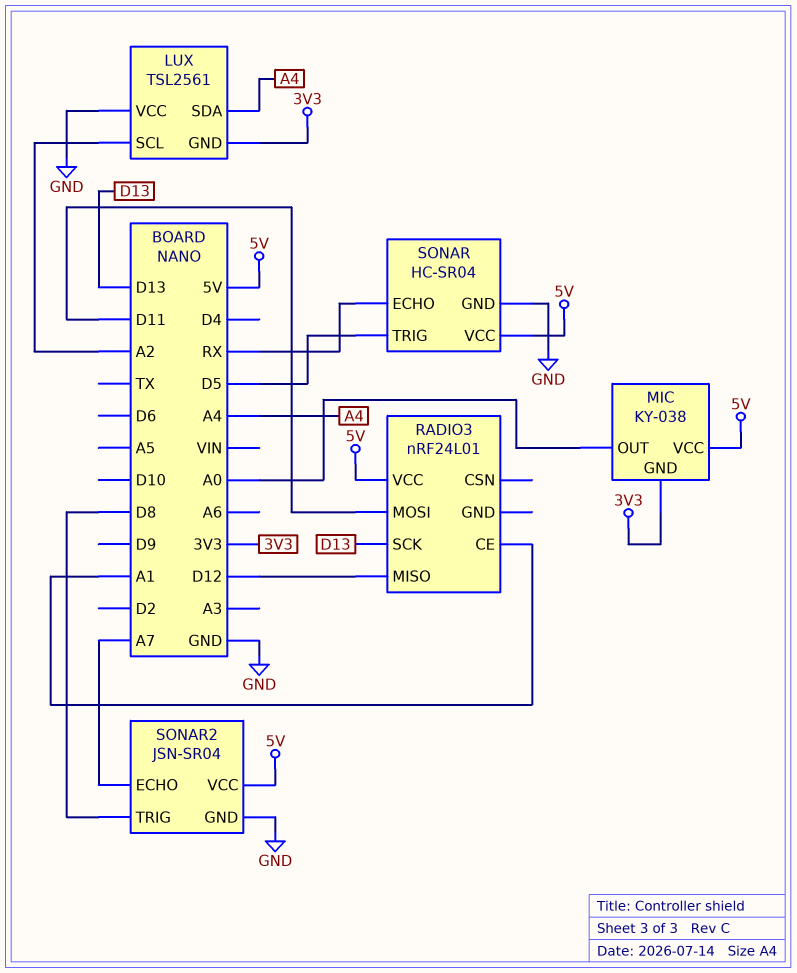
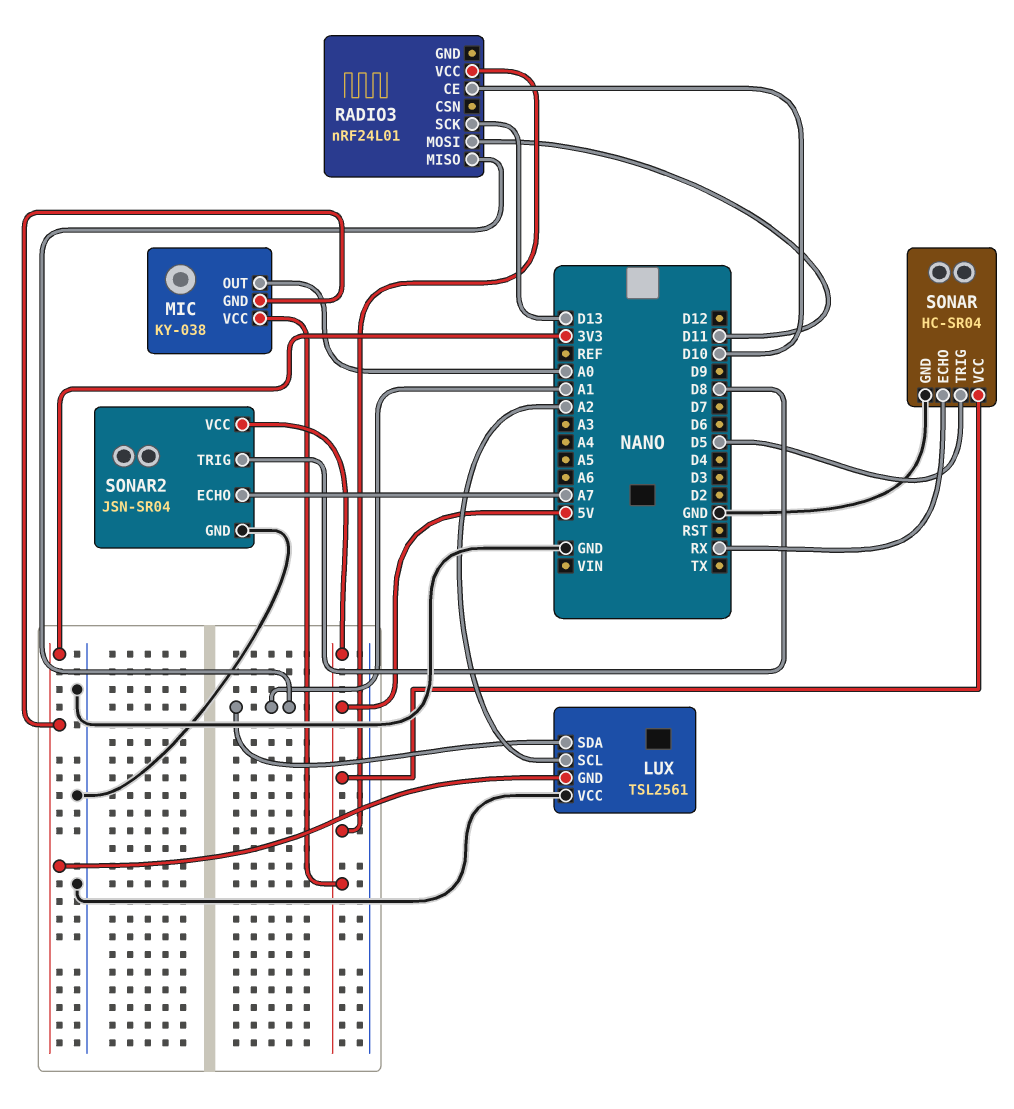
LUX pin SDA: A4 -> A1
RADIO3 pin CE: A1 -> D10
RADIO3 pin MISO: D12 -> A1

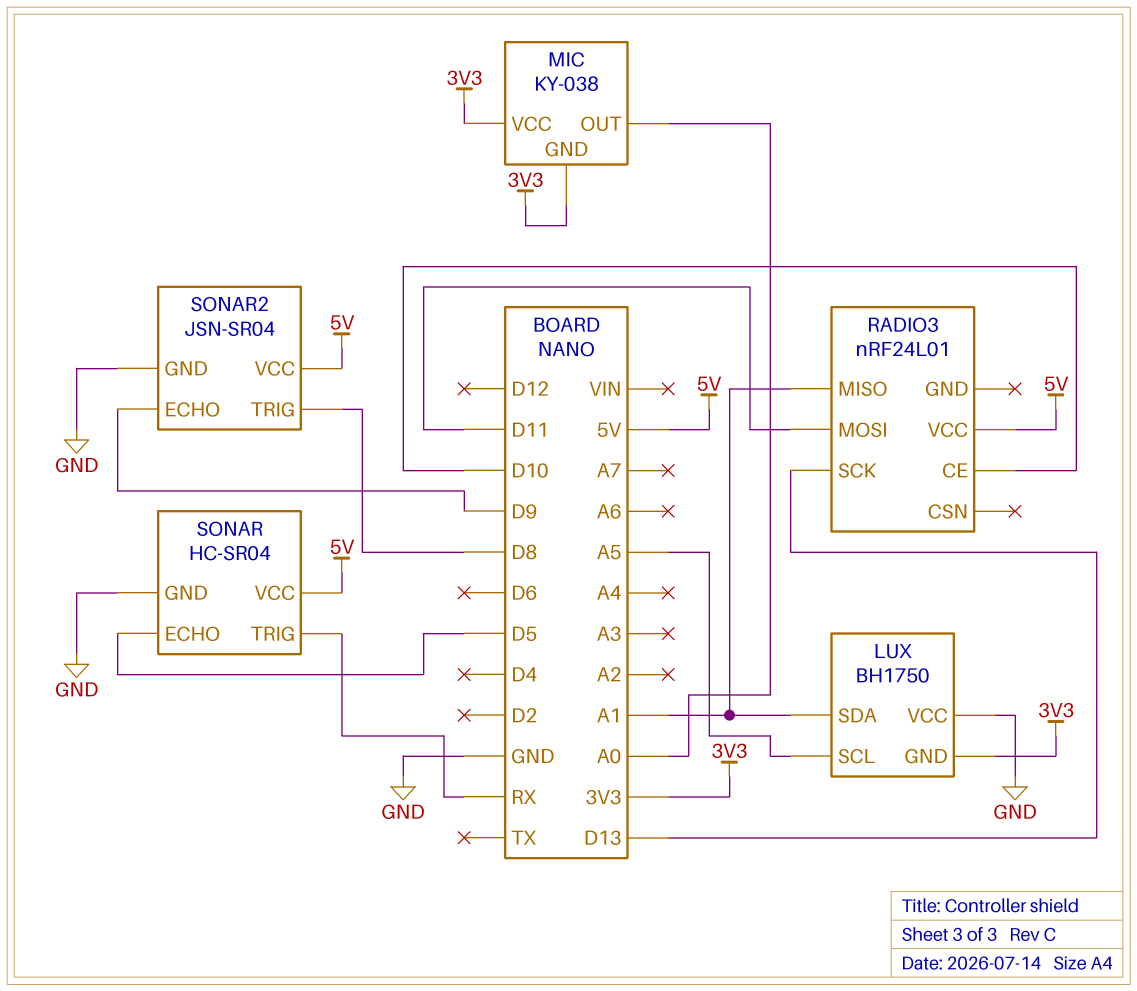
LUX: TSL2561 -> BH1750
LUX pin SCL: A2 -> A5
MIC pin VCC: 5V -> 3V3
SONAR pin ECHO: RX -> D5
SONAR pin TRIG: D5 -> RX
SONAR2 pin ECHO: A7 -> D9

